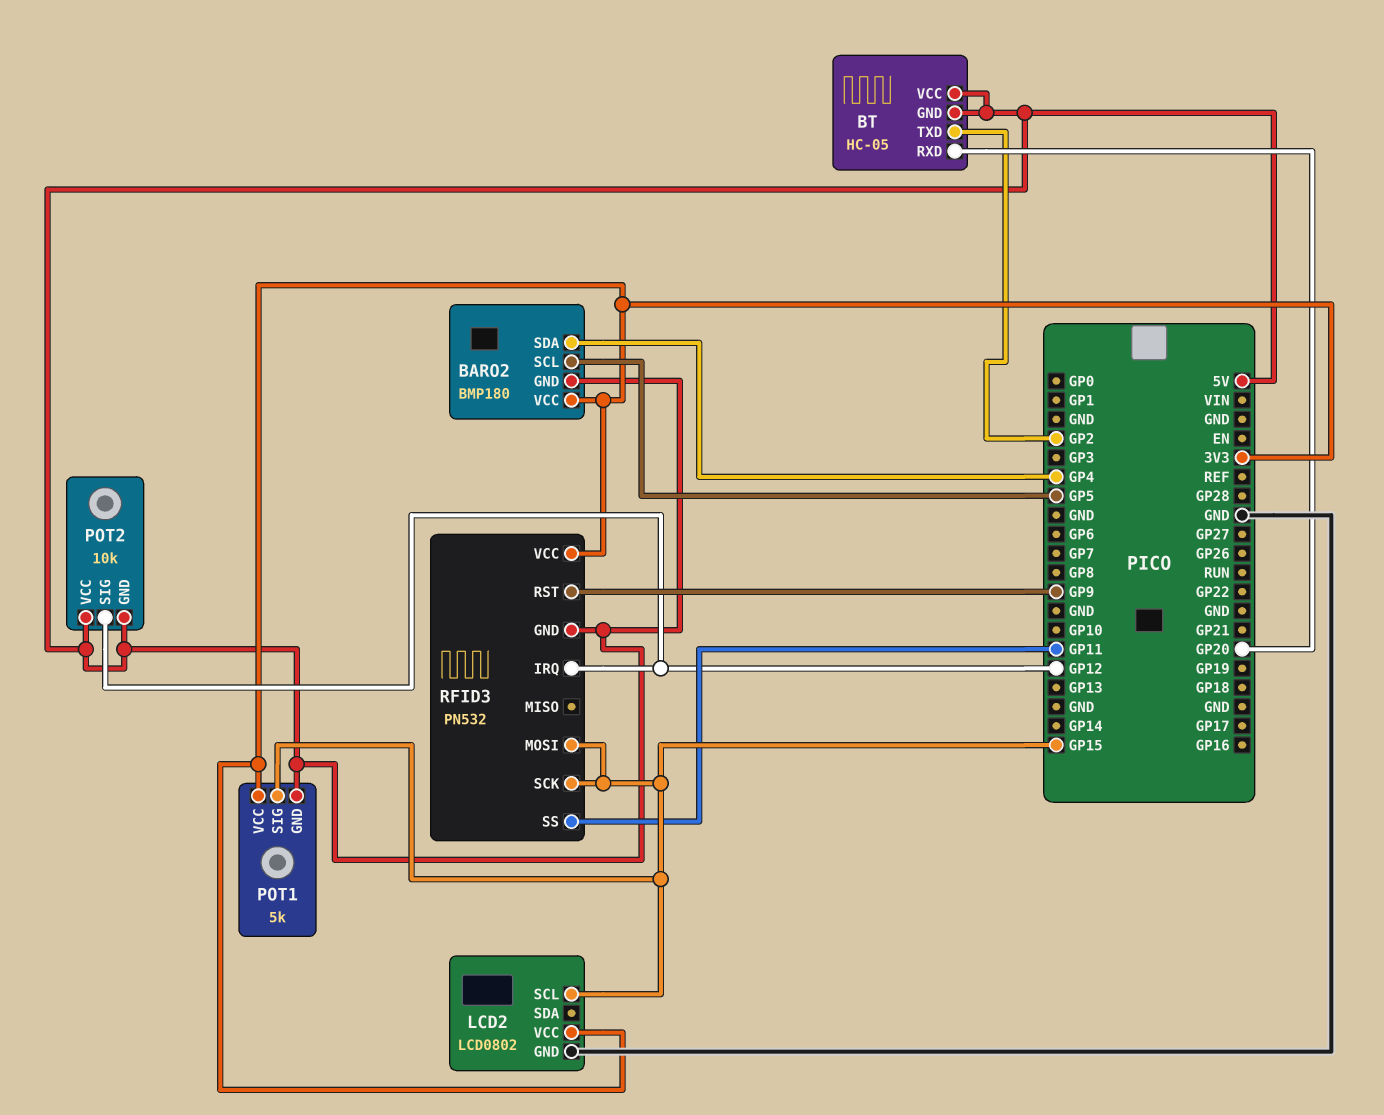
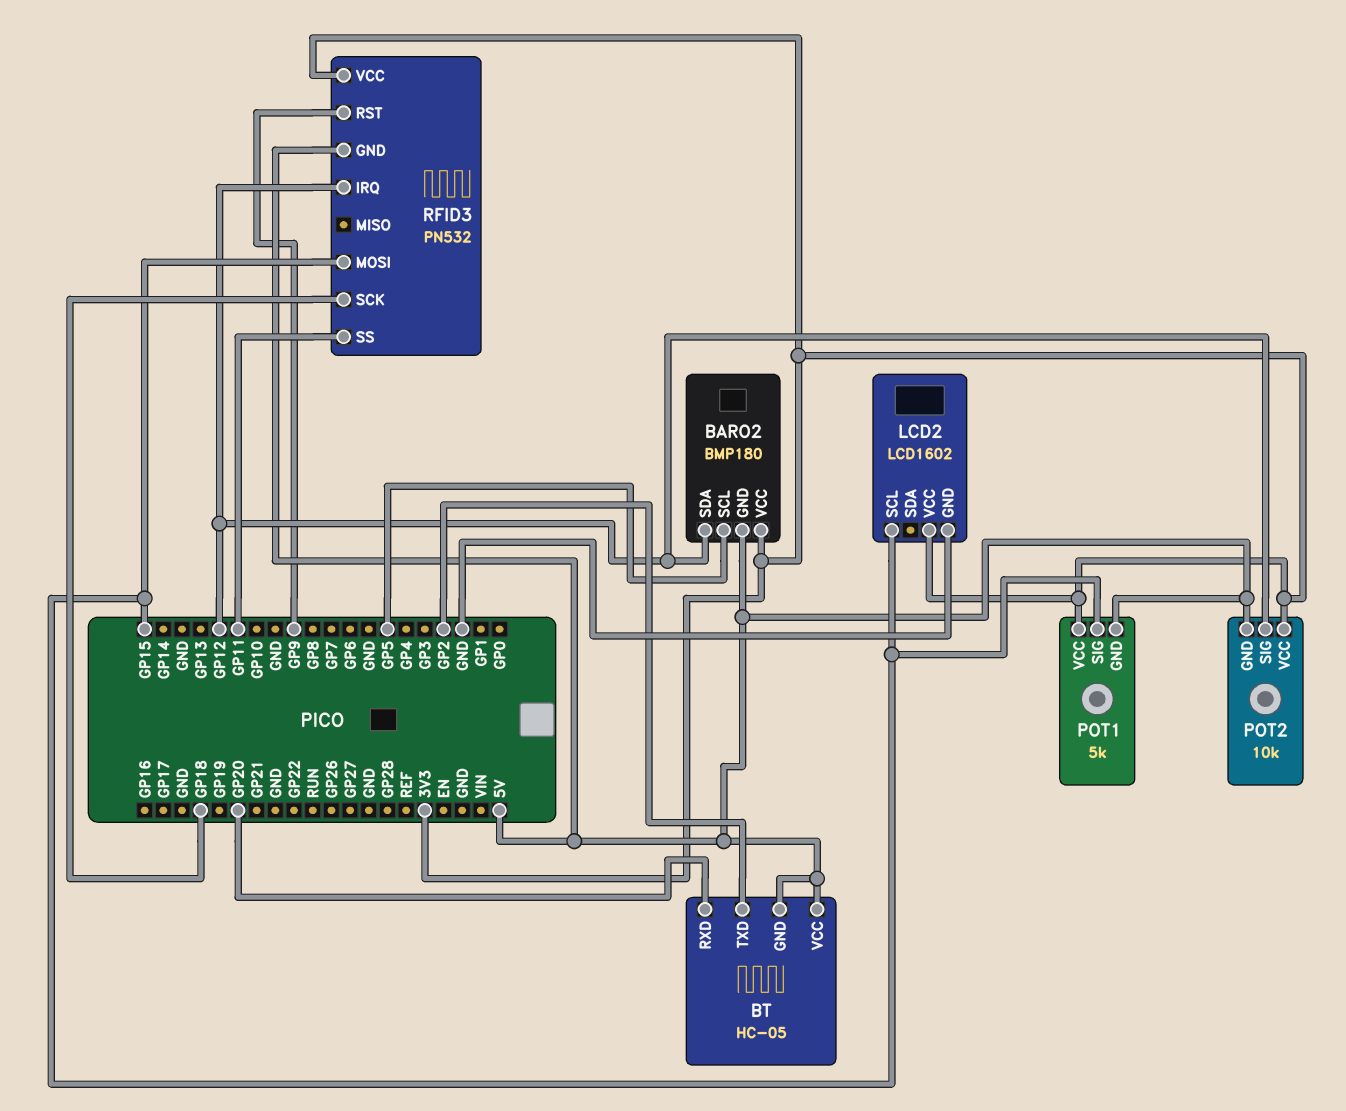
BARO2 pin SDA: GP4 -> GP12
LCD2: LCD0802 -> LCD1602
POT2 pin VCC: 5V -> 3V3
RFID3 pin SCK: GP15 -> GP18

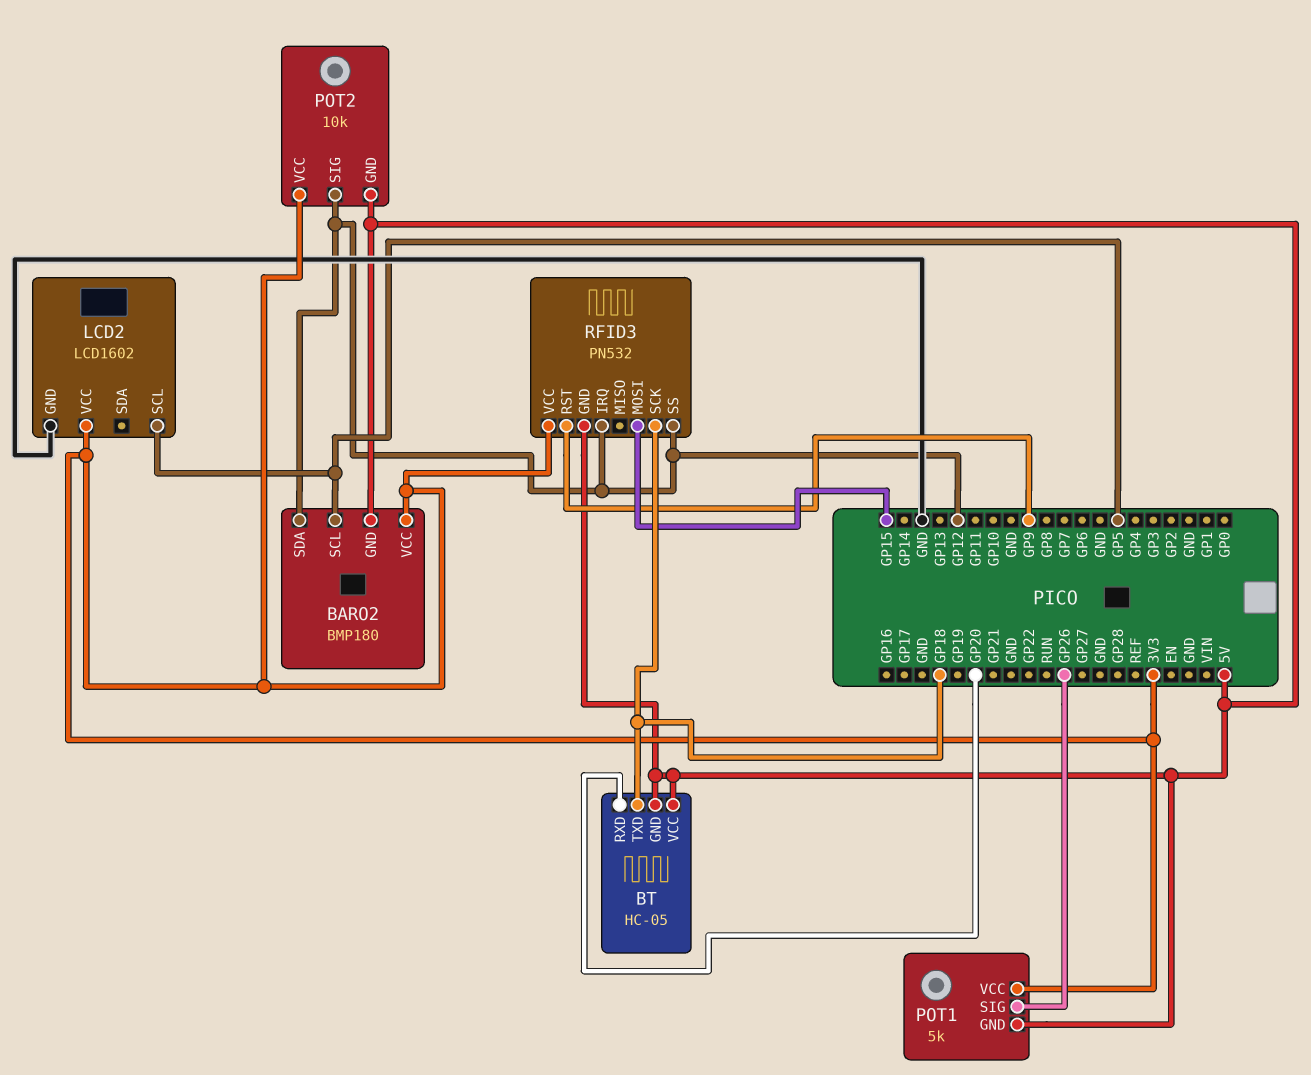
BT pin TXD: GP2 -> GP18
LCD2 pin SCL: GP15 -> GP5
POT1 pin SIG: GP15 -> GP26
RFID3 pin SS: GP11 -> GP12

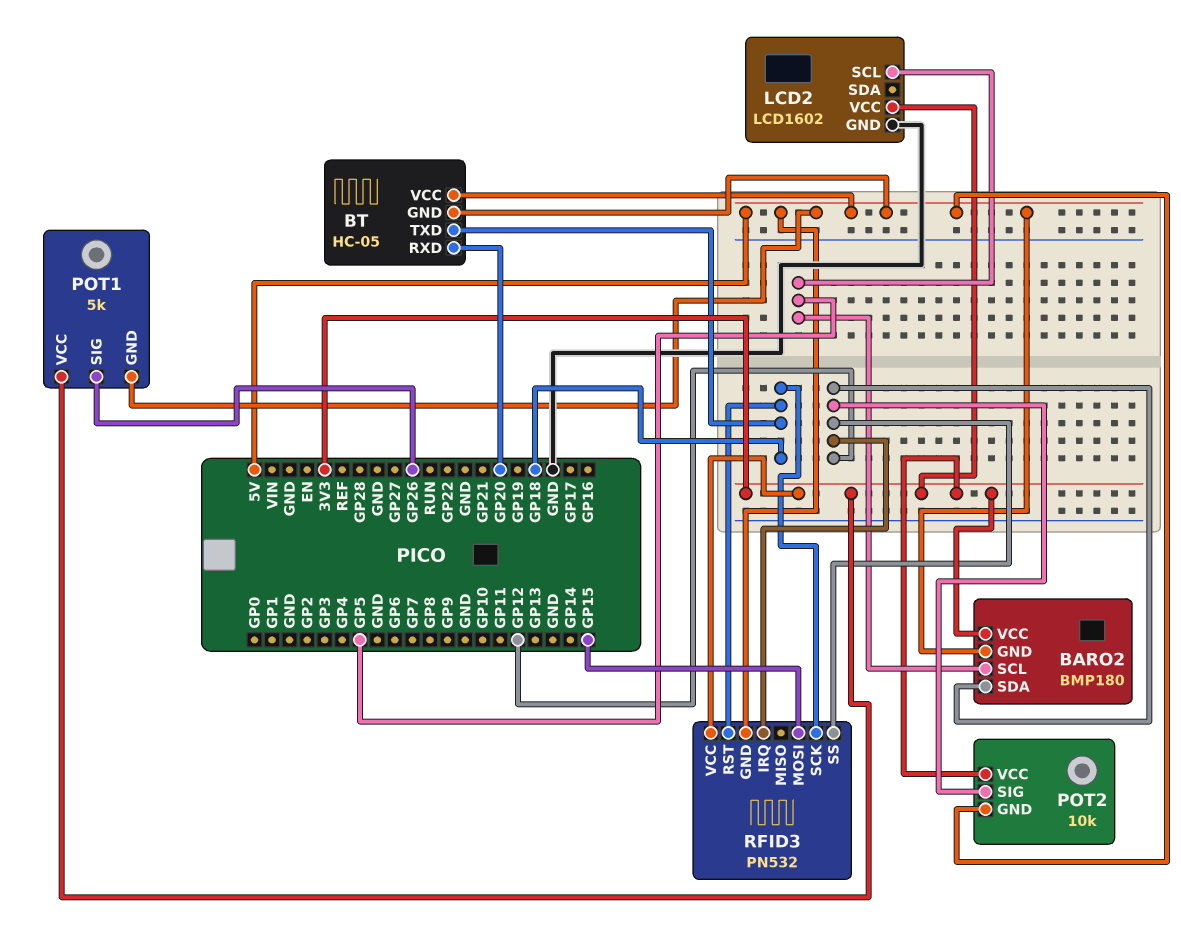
RFID3 pin RST: GP9 -> GP18

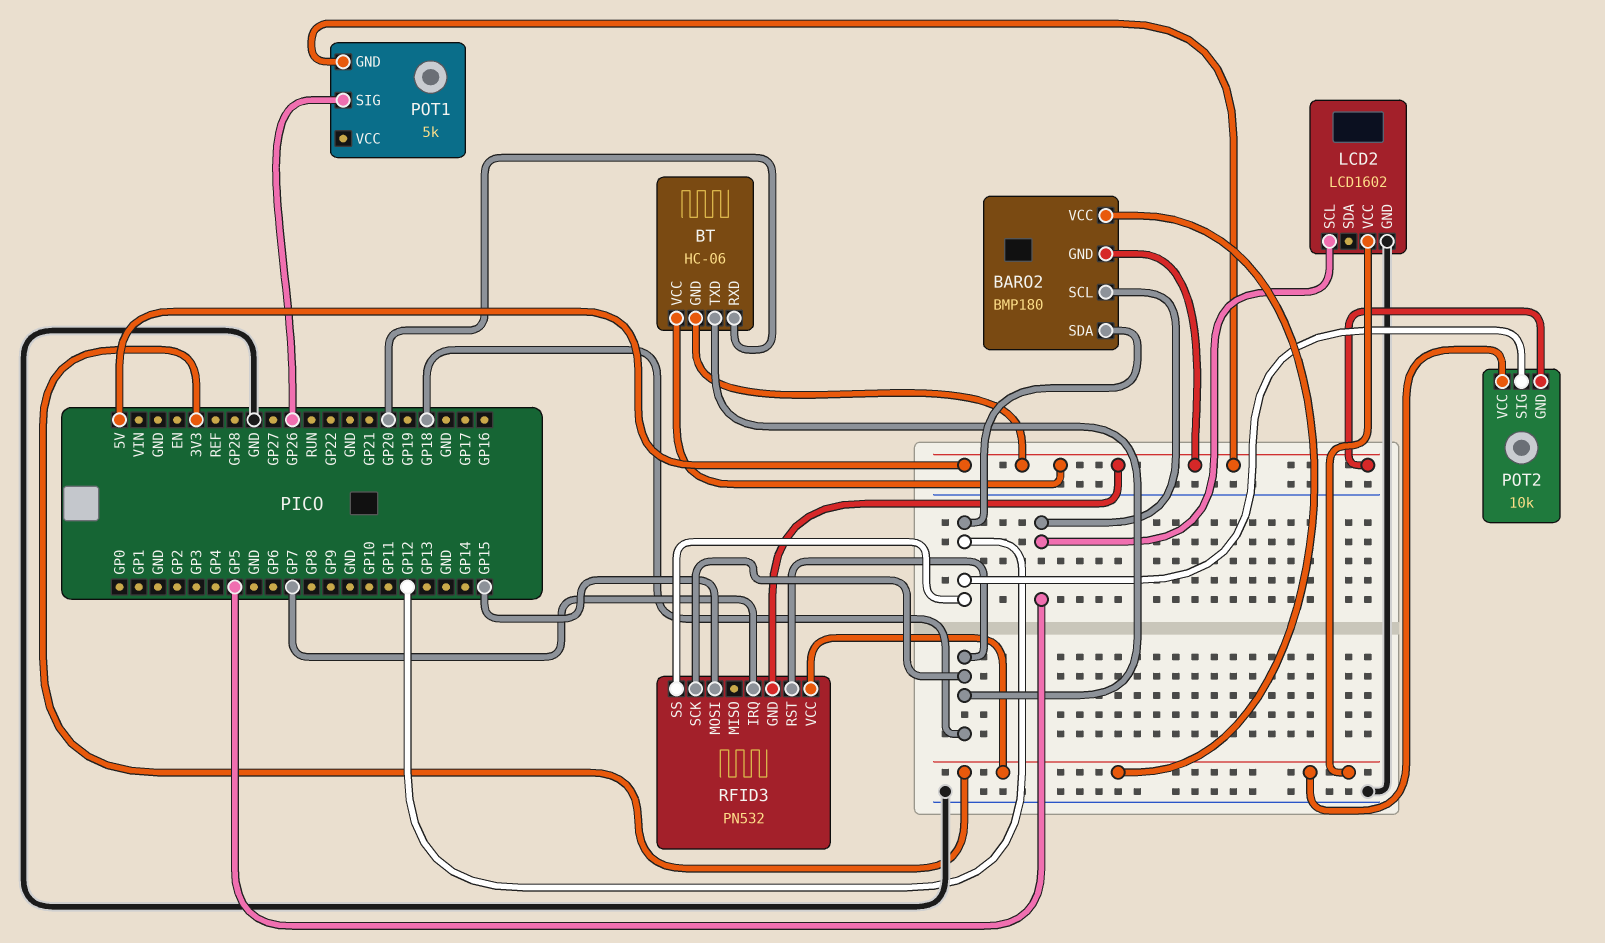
BT: HC-05 -> HC-06
POT1 pin VCC: 3V3 -> none
RFID3 pin IRQ: GP12 -> GP7

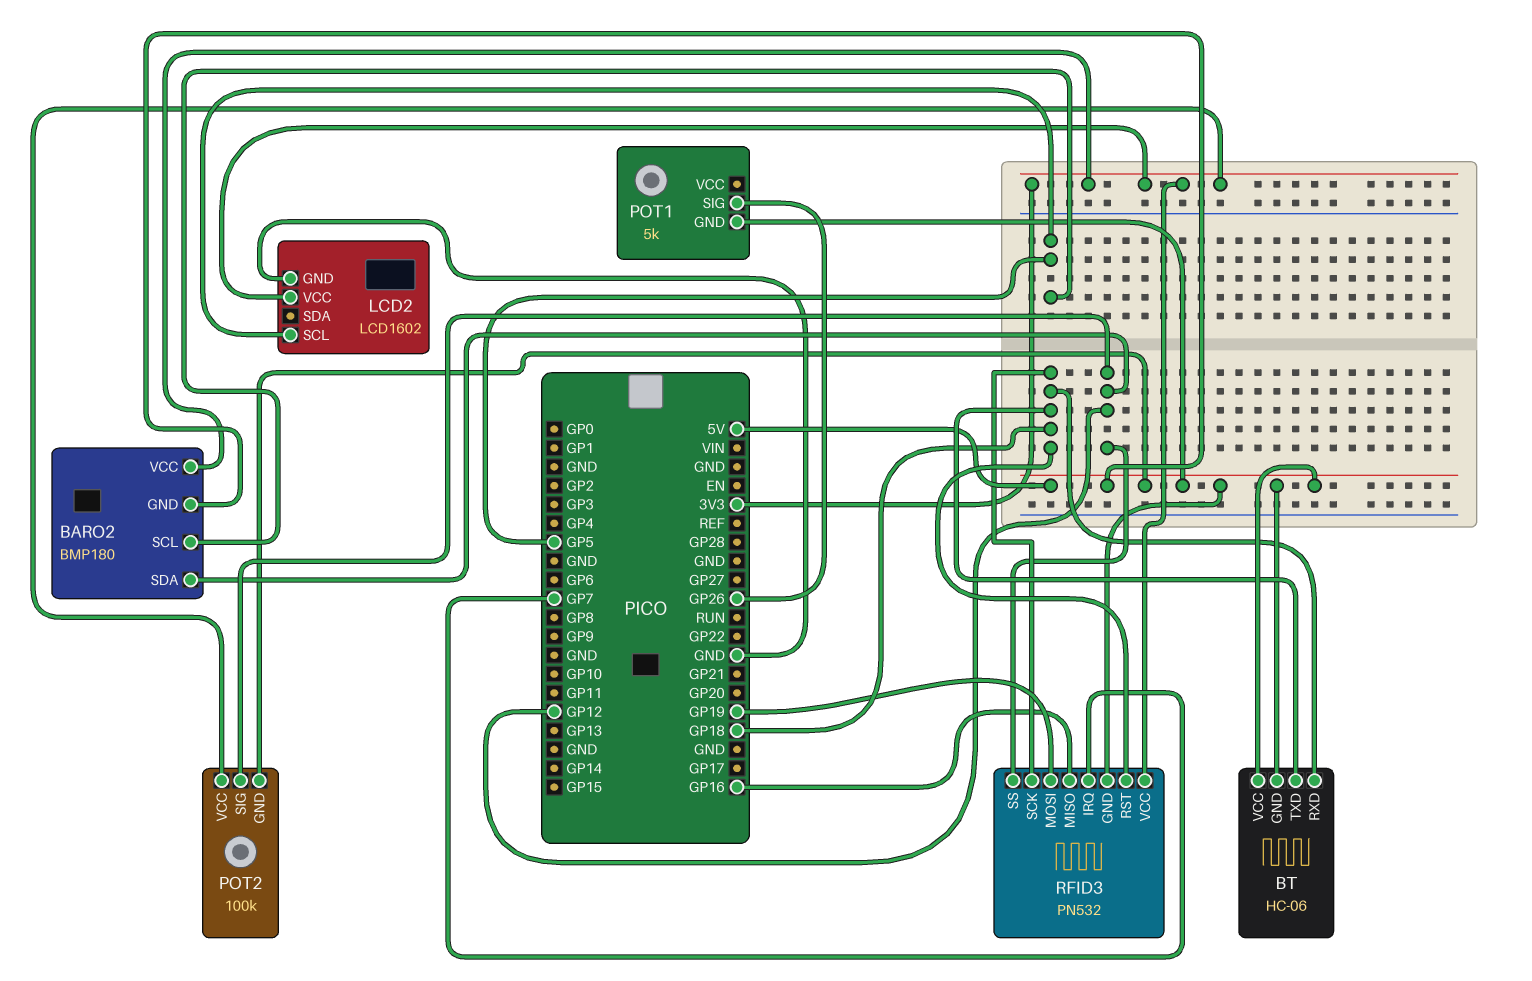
BT pin RXD: GP20 -> GP18
POT2: 10k -> 100k
RFID3 pin MISO: none -> GP16
RFID3 pin MOSI: GP15 -> GP19

